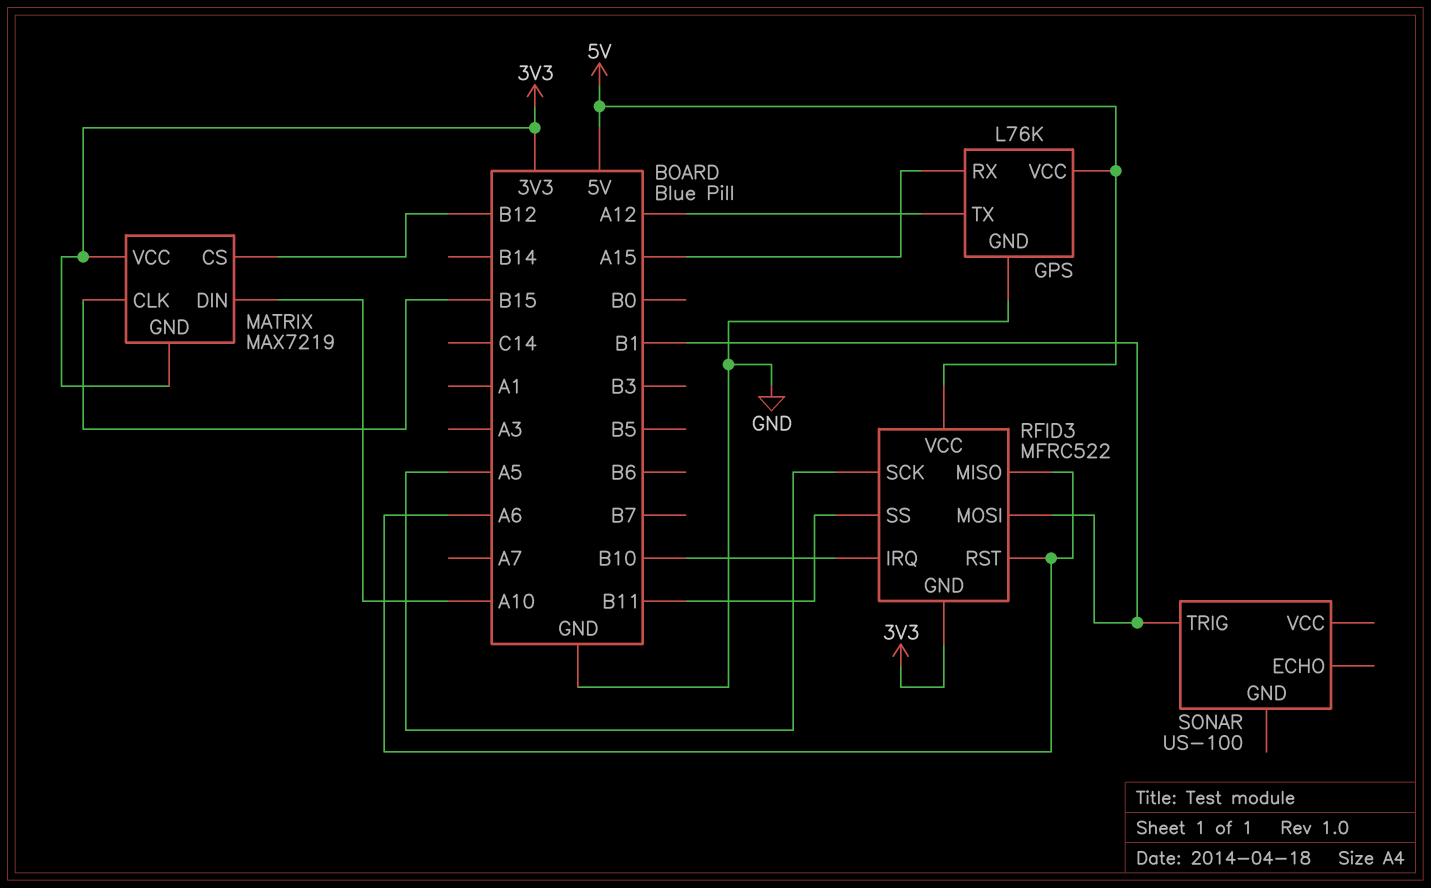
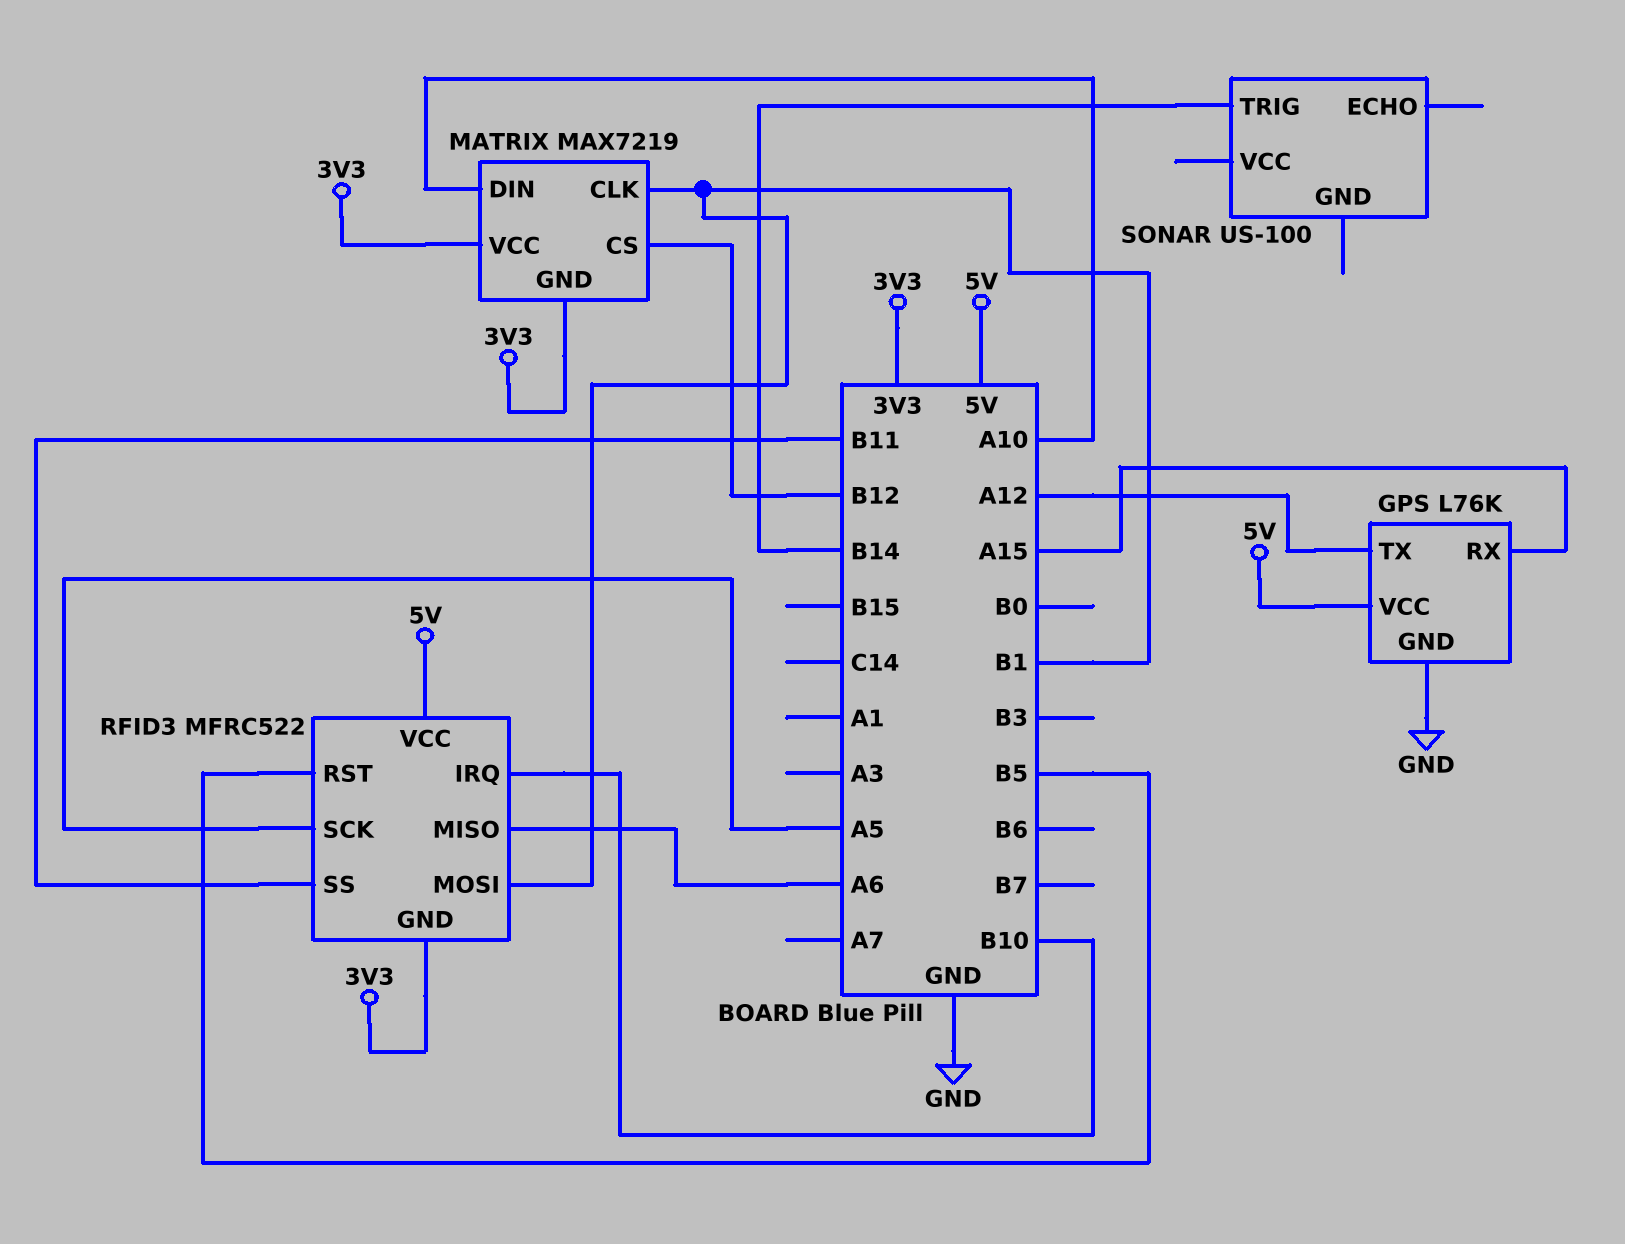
MATRIX pin CLK: B15 -> B1
RFID3 pin RST: A6 -> B5
SONAR pin TRIG: B1 -> B14

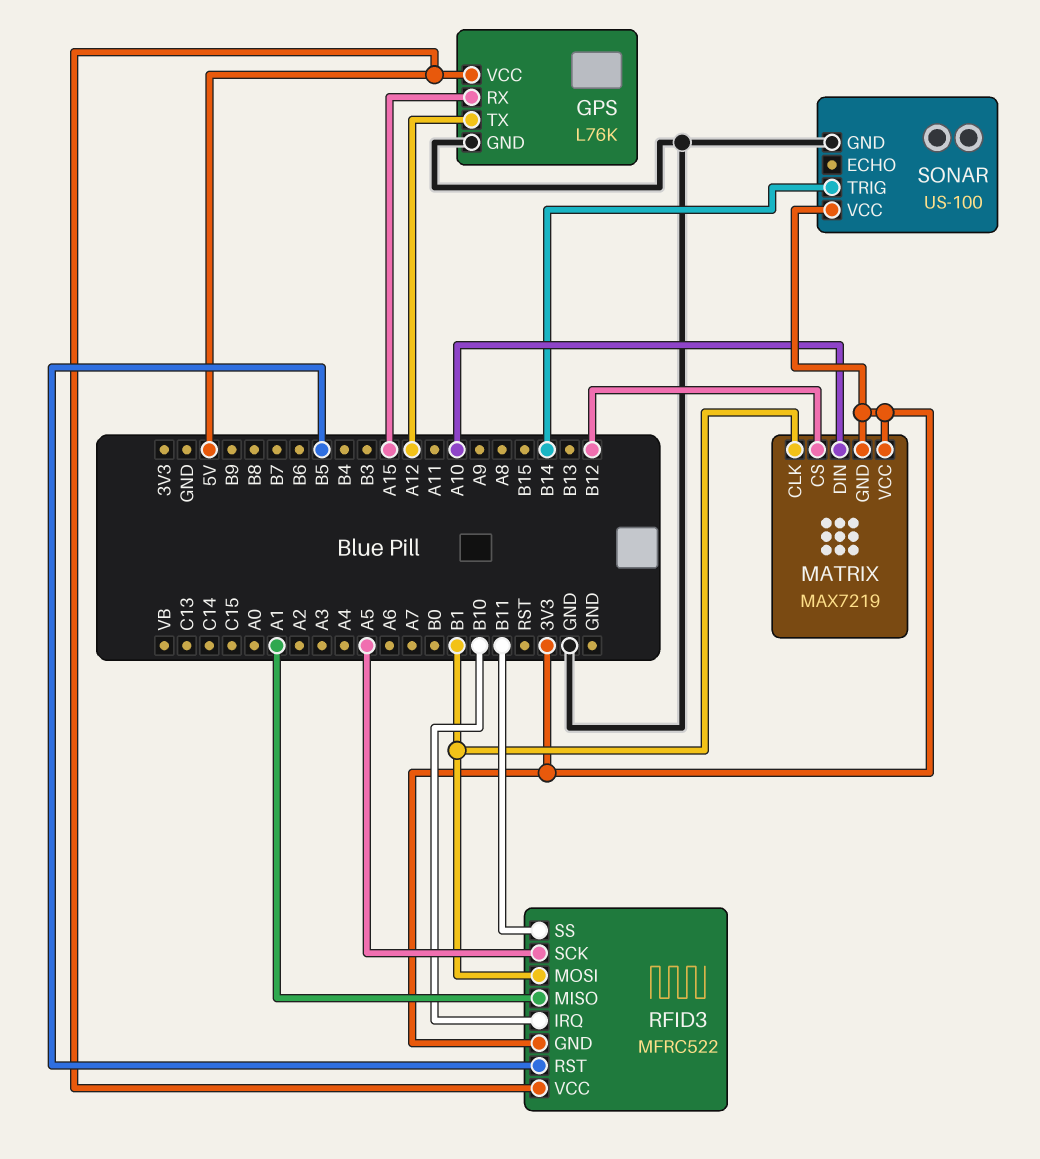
RFID3 pin MISO: A6 -> A1
SONAR pin GND: none -> GND
SONAR pin VCC: none -> 3V3

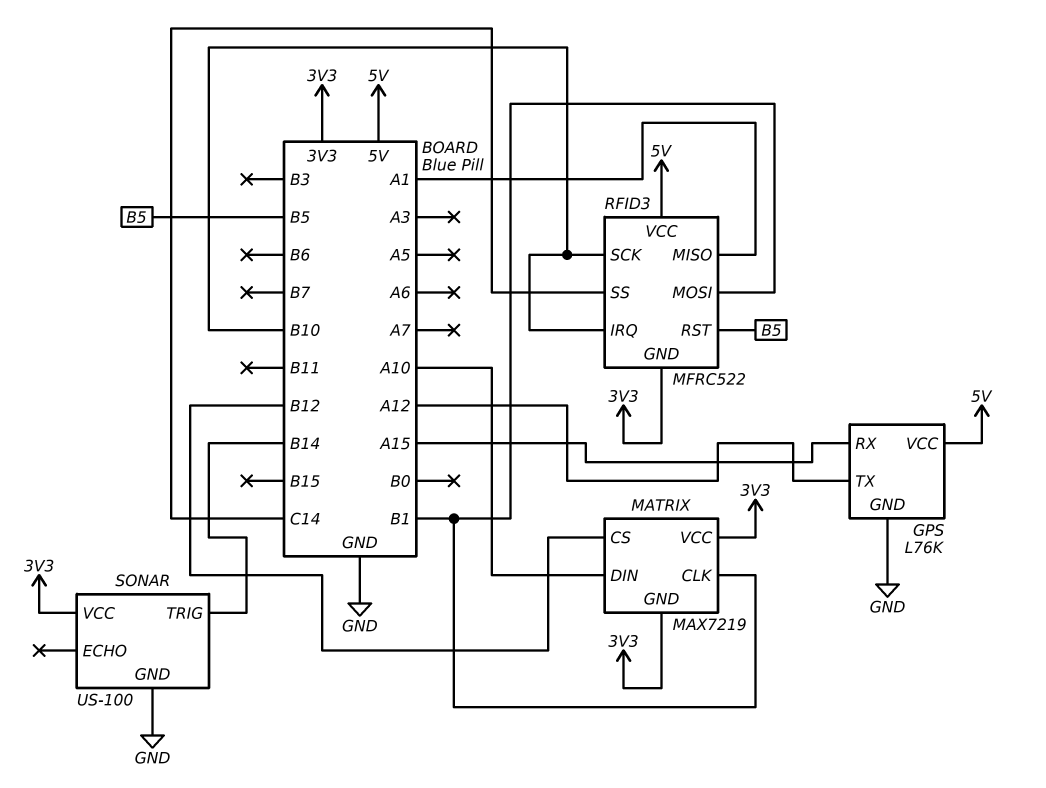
RFID3 pin SCK: A5 -> B10
RFID3 pin SS: B11 -> C14

